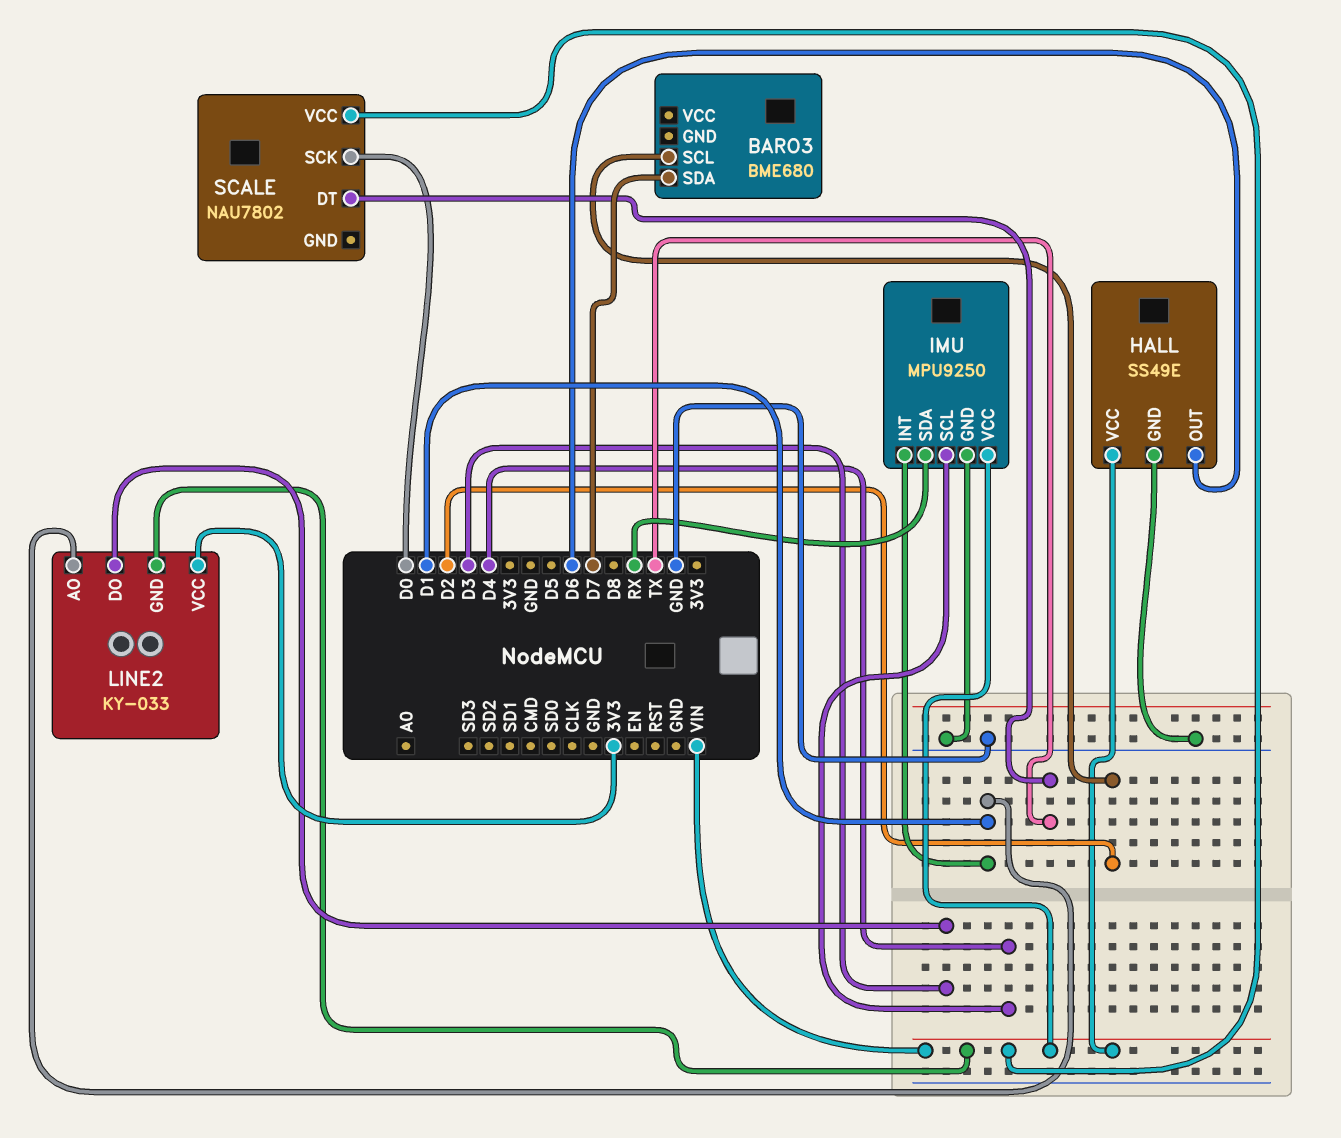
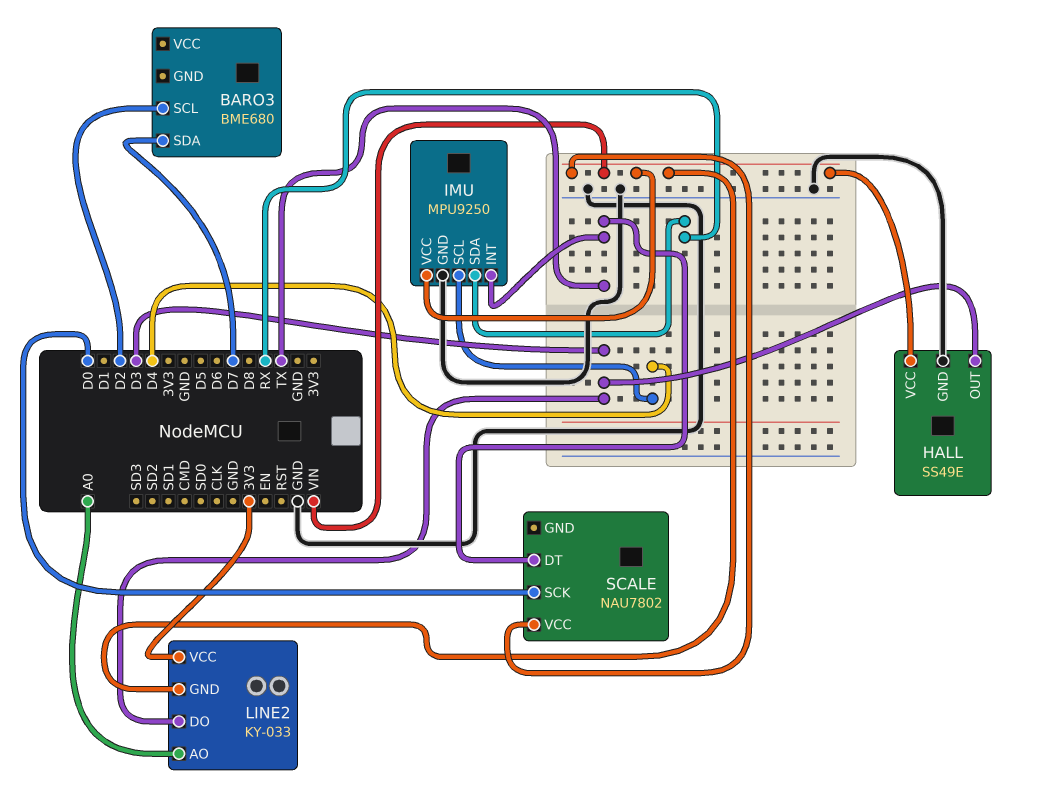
HALL pin OUT: D6 -> D3
IMU pin INT: D1 -> TX
LINE2 pin AO: D1 -> A0

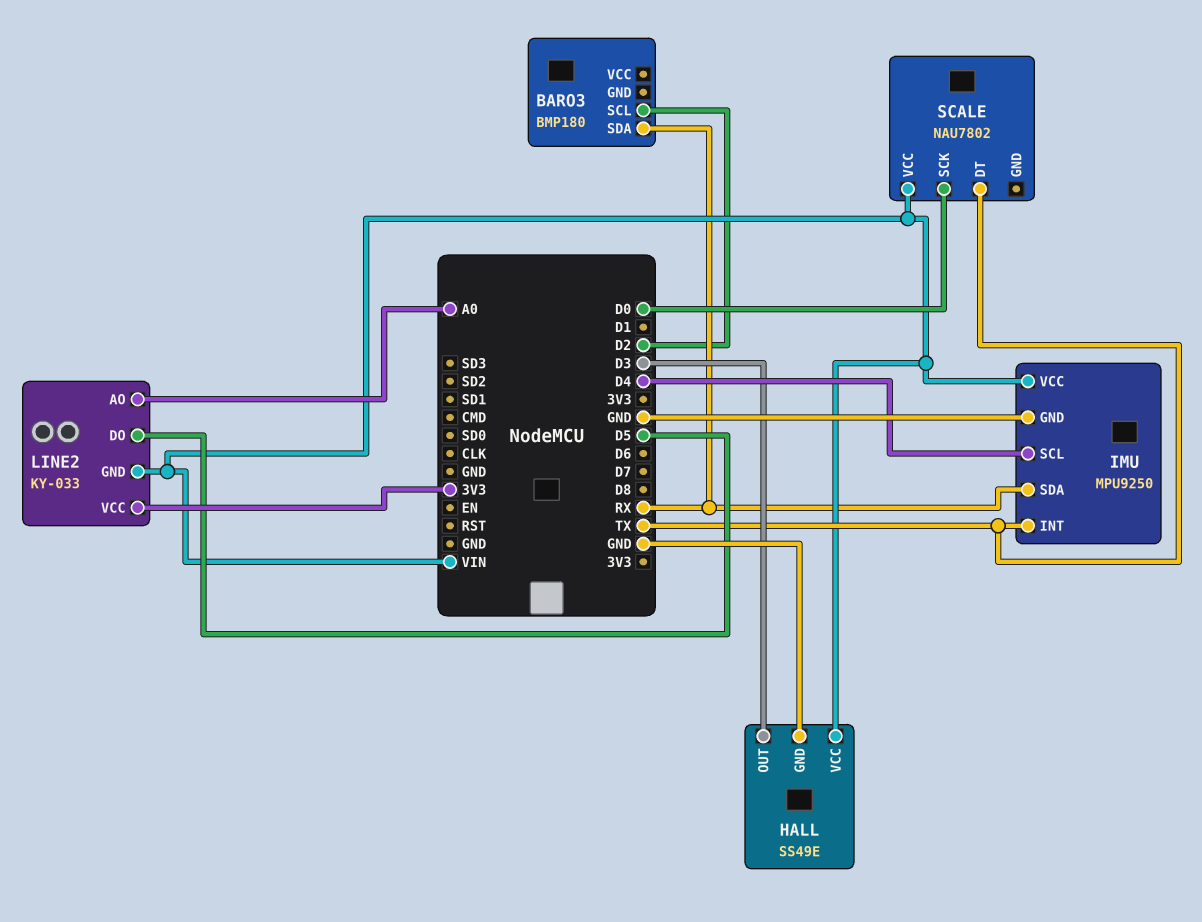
BARO3: BME680 -> BMP180
BARO3 pin SDA: D7 -> RX
LINE2 pin DO: D3 -> D5

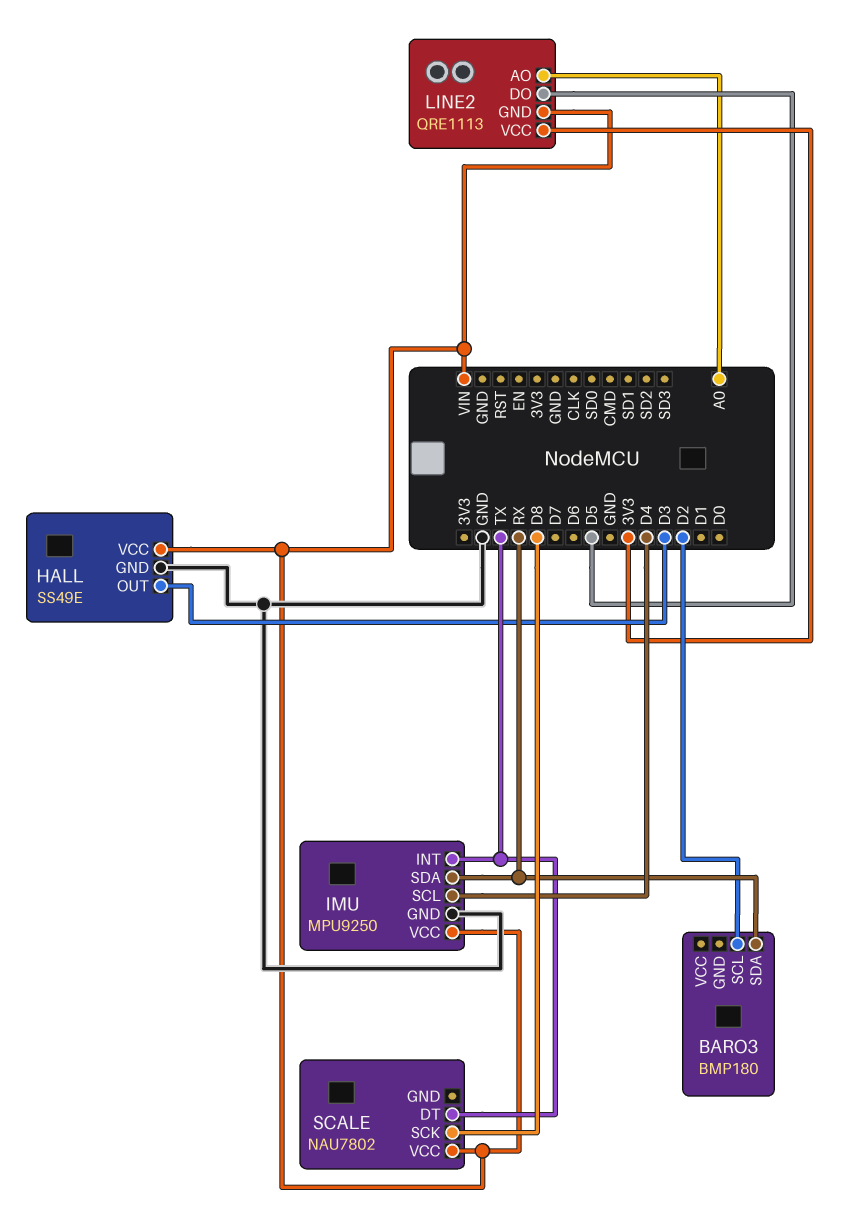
LINE2: KY-033 -> QRE1113
SCALE pin SCK: D0 -> D8

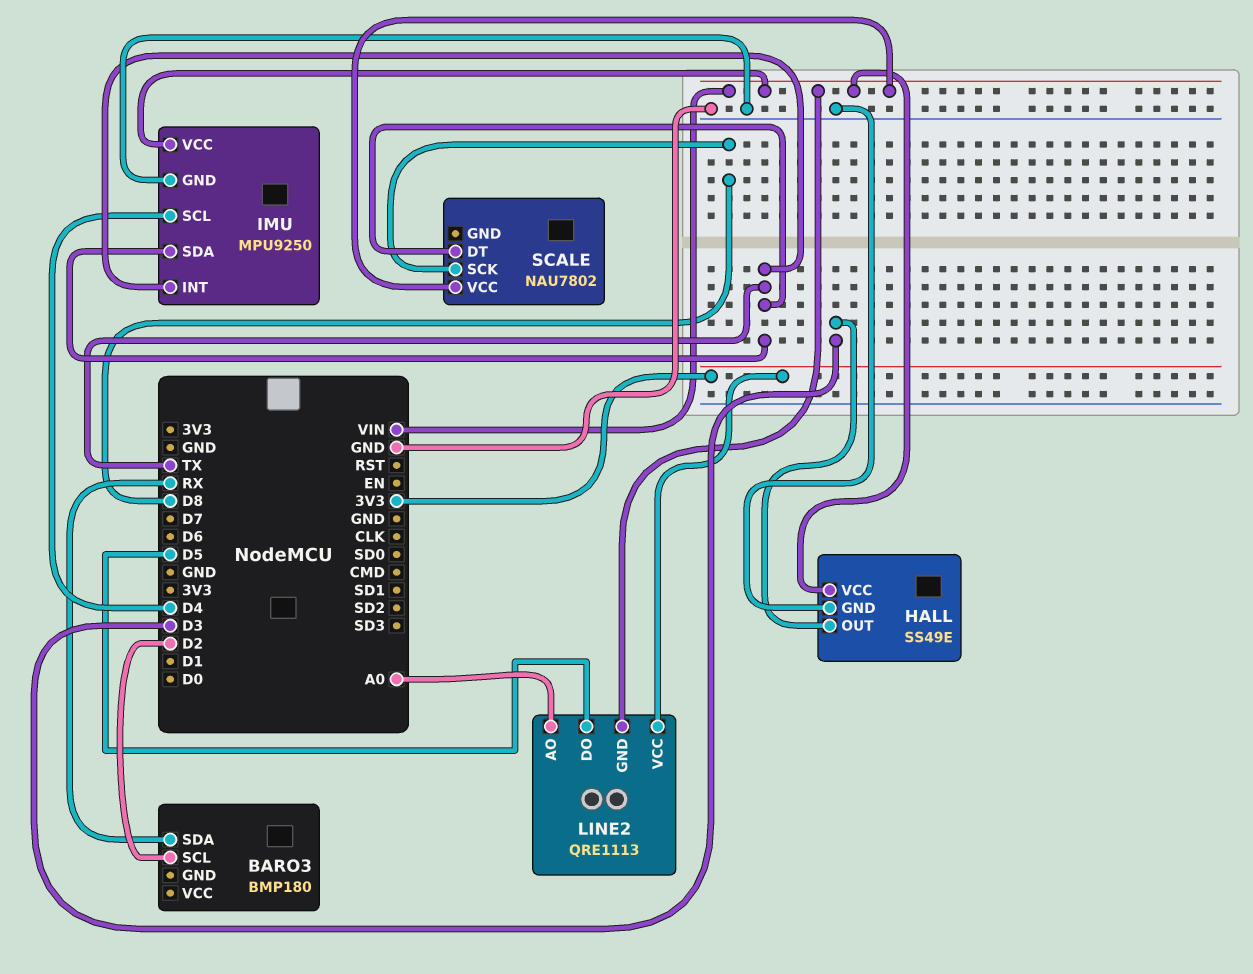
IMU pin SDA: RX -> TX

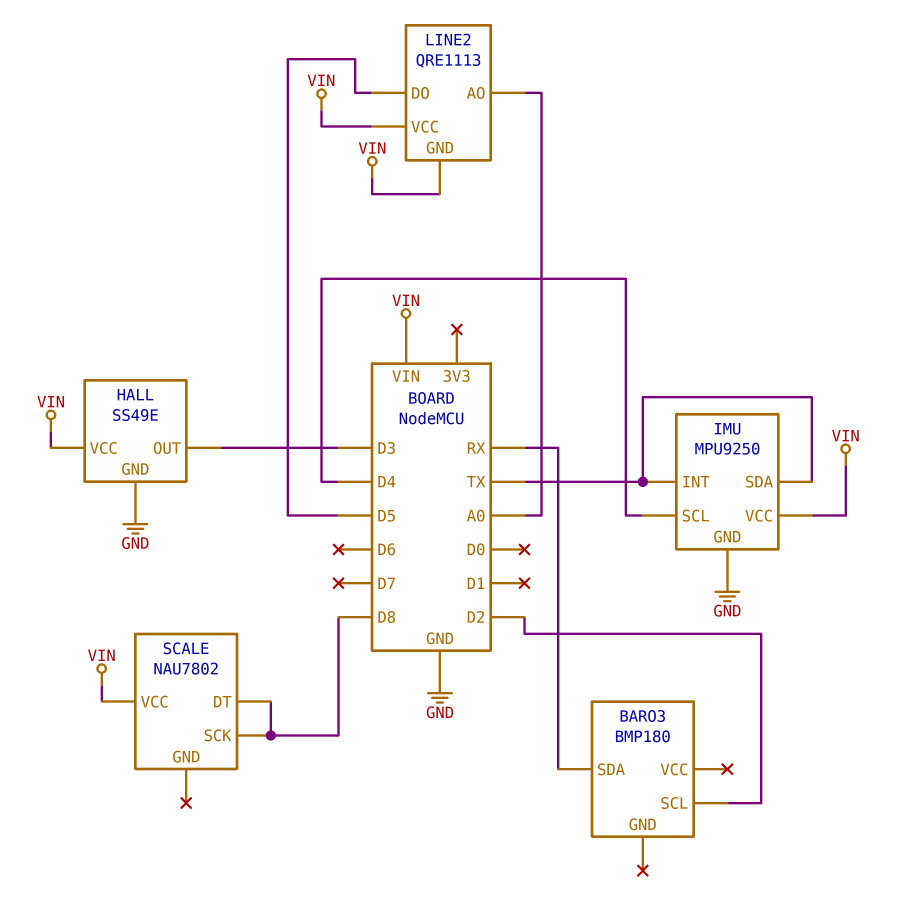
LINE2 pin VCC: 3V3 -> VIN
SCALE pin DT: TX -> D8

